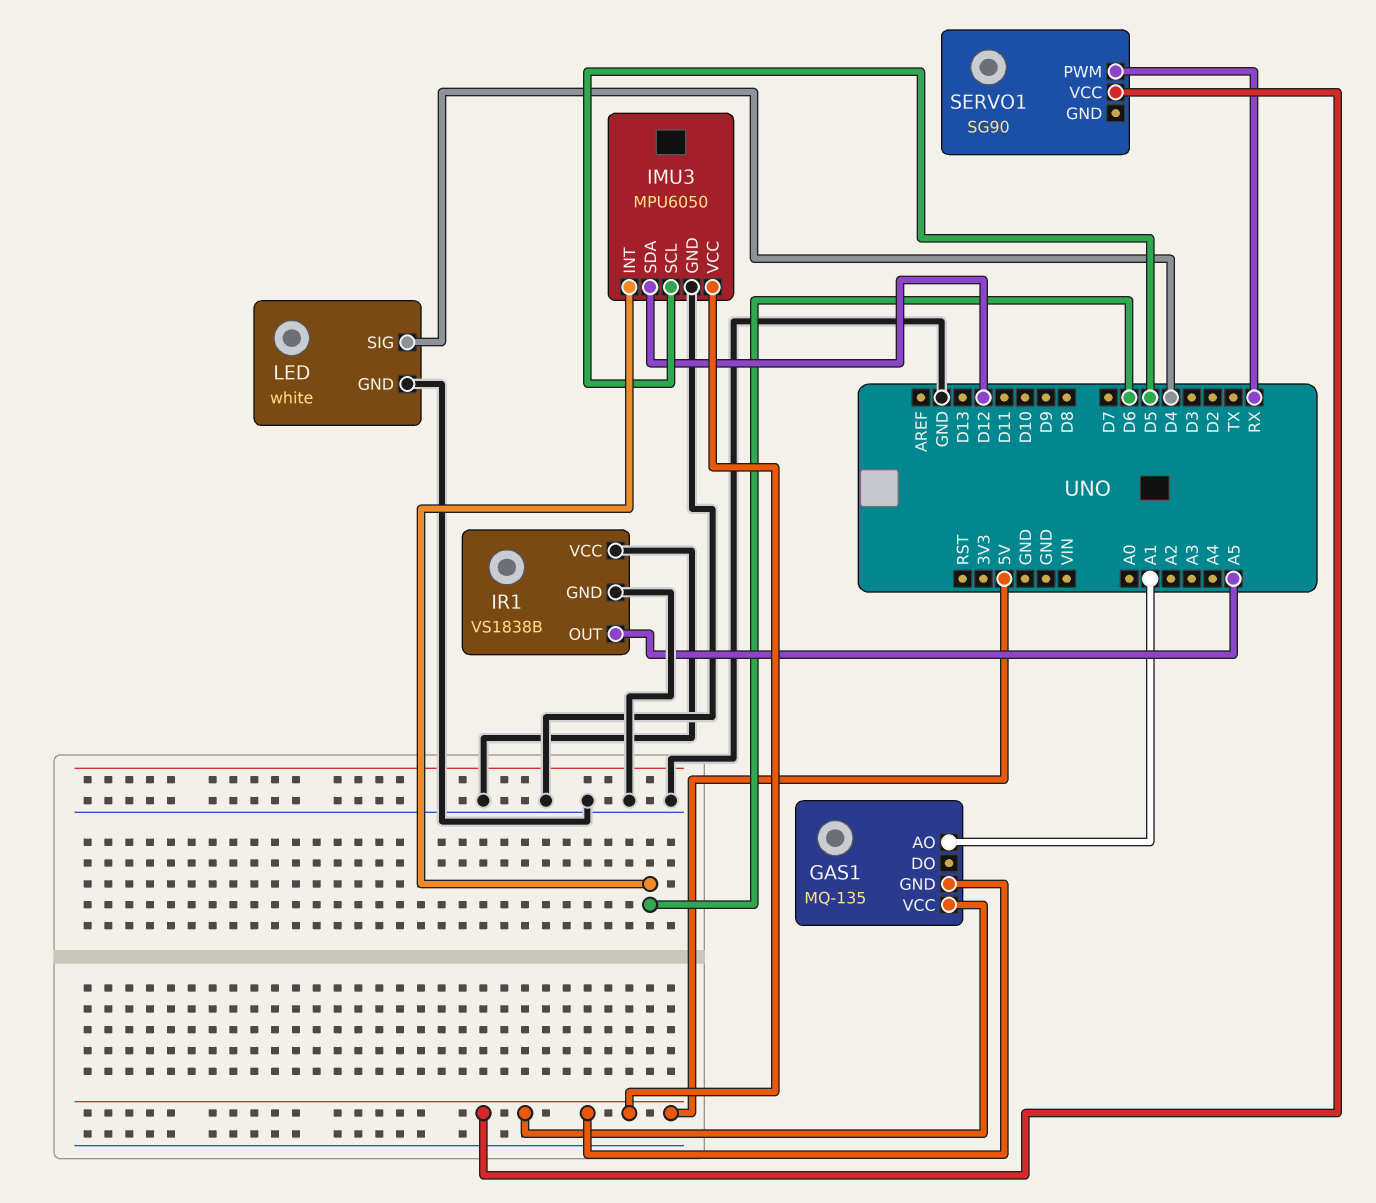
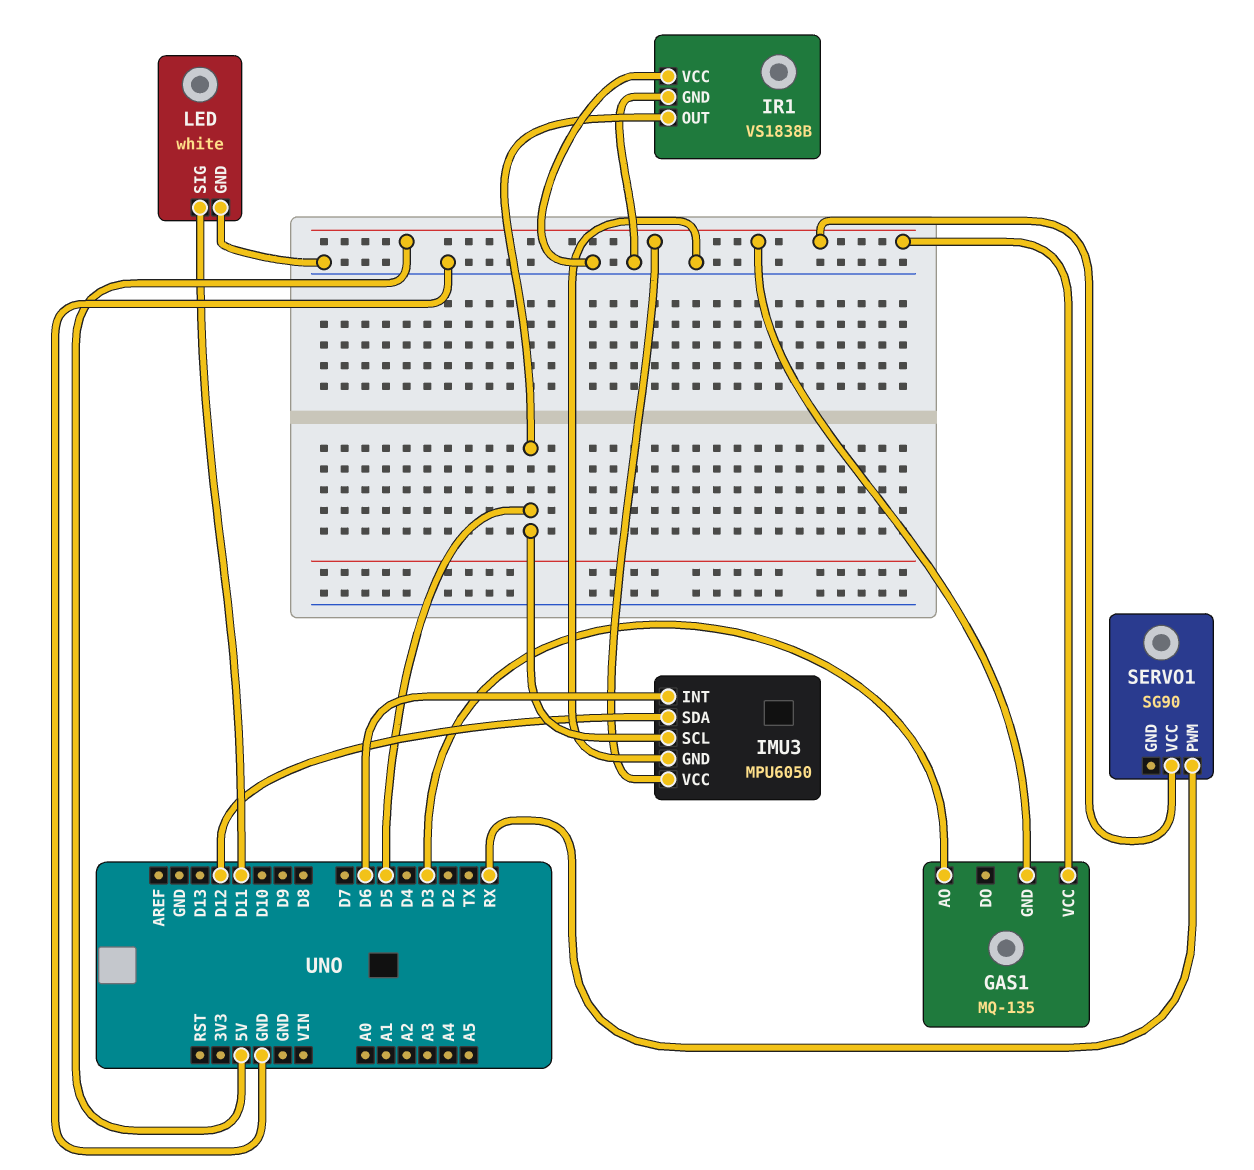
GAS1 pin AO: A1 -> D3
IR1 pin OUT: A5 -> D5
LED pin SIG: D4 -> D11

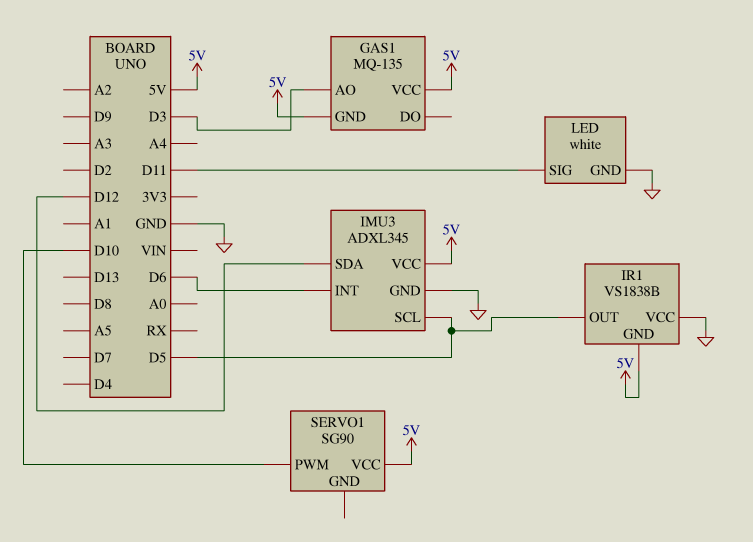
IMU3: MPU6050 -> ADXL345
IR1 pin GND: GND -> 5V
SERVO1 pin PWM: RX -> D10

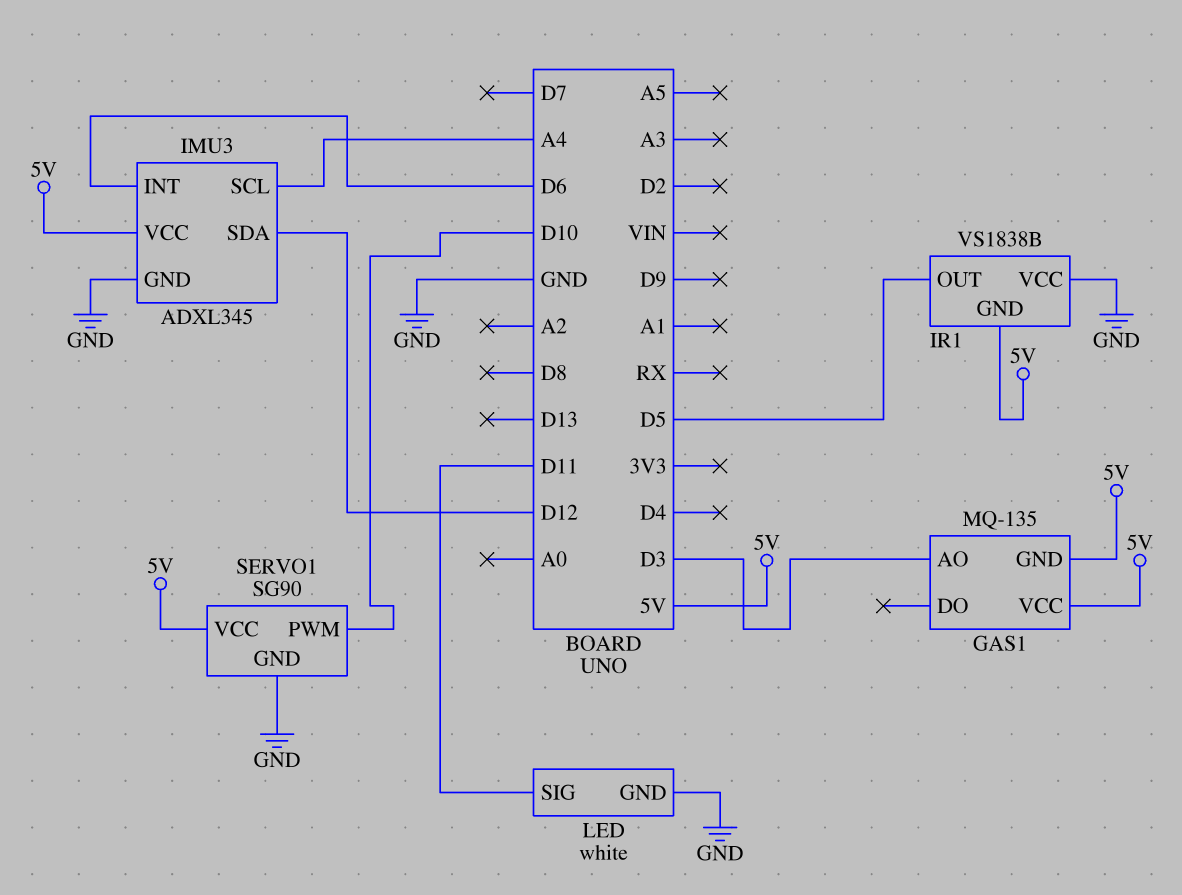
IMU3 pin SCL: D5 -> A4
SERVO1 pin GND: none -> GND

